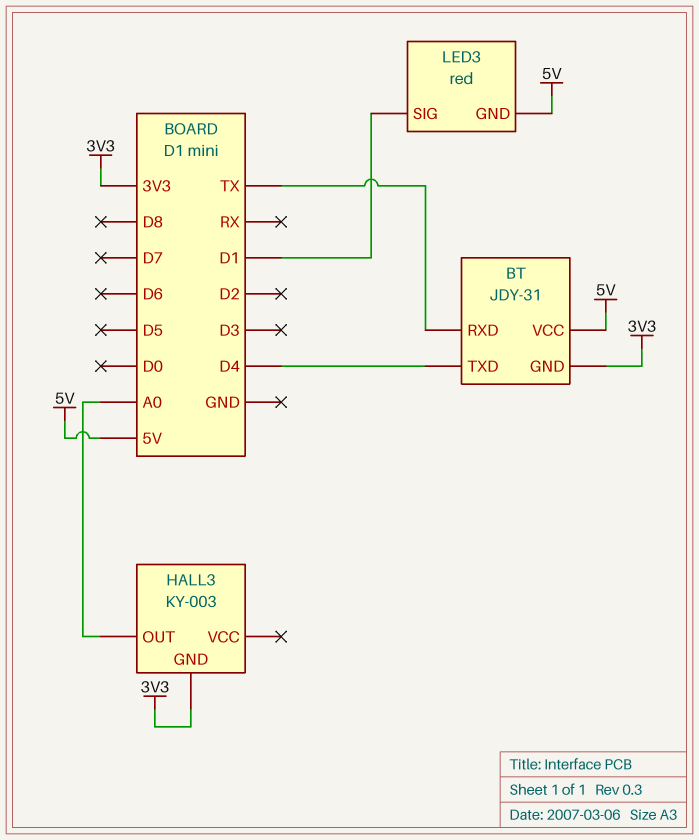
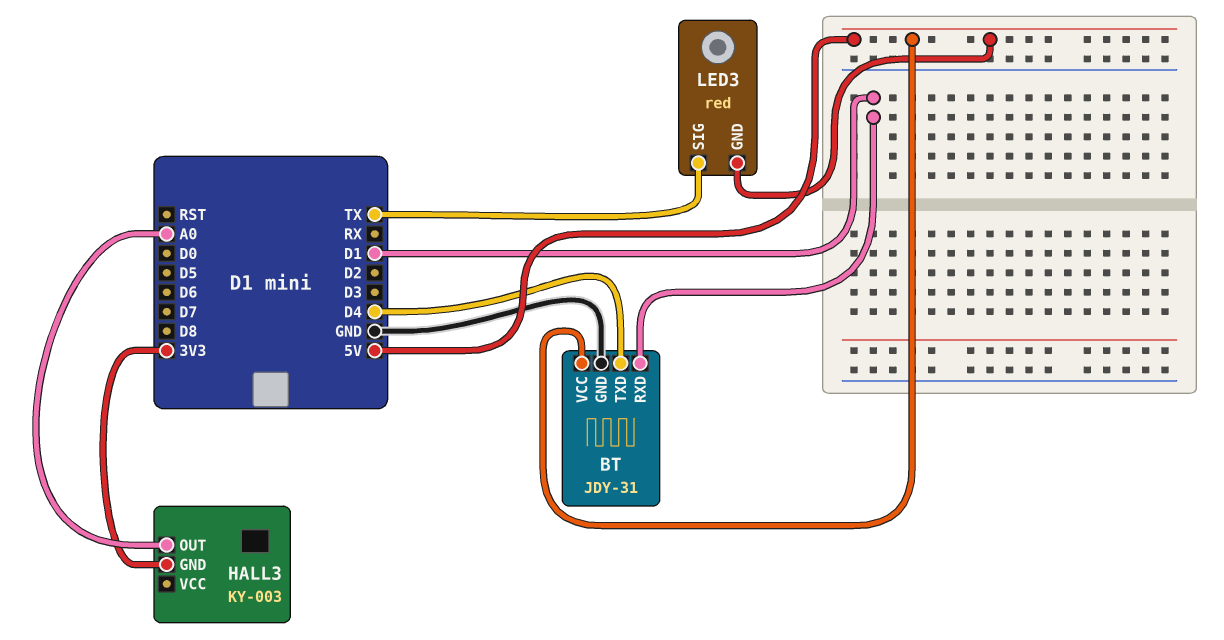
BT pin GND: 3V3 -> GND
BT pin RXD: TX -> D1
LED3 pin SIG: D1 -> TX

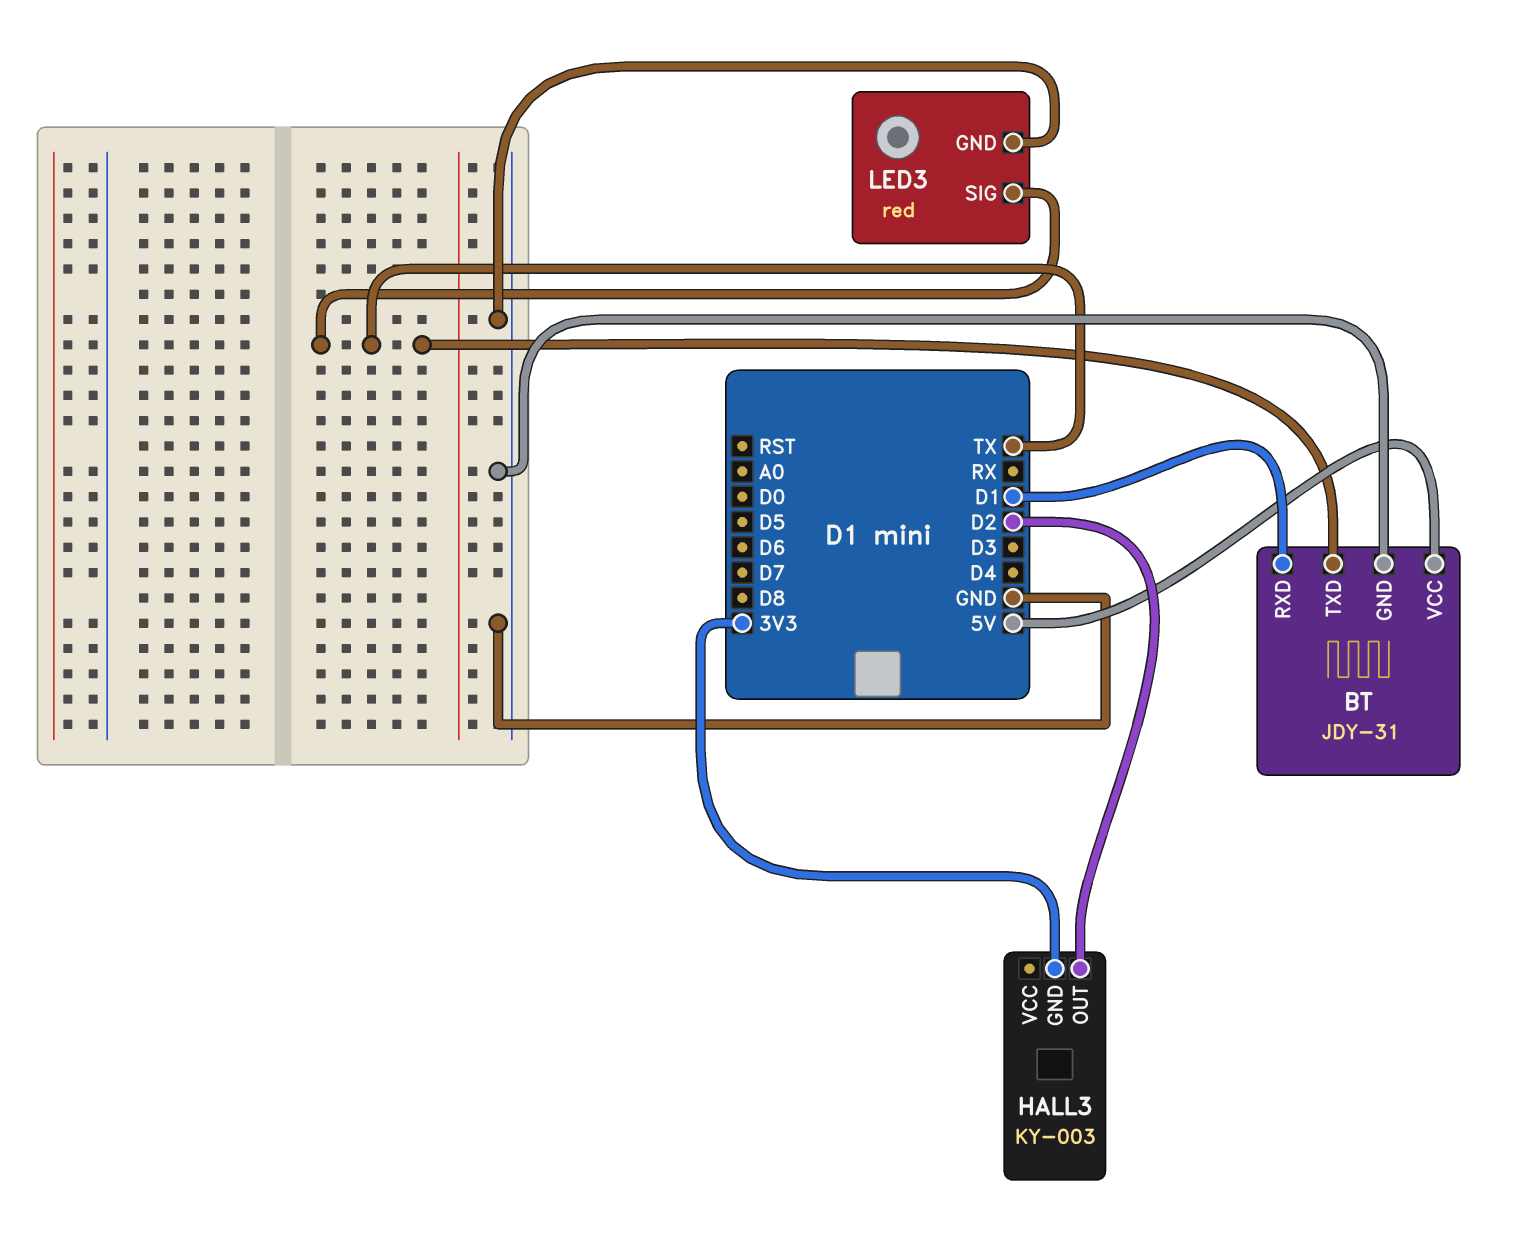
BT pin TXD: D4 -> TX
HALL3 pin OUT: A0 -> D2
LED3 pin GND: 5V -> GND

